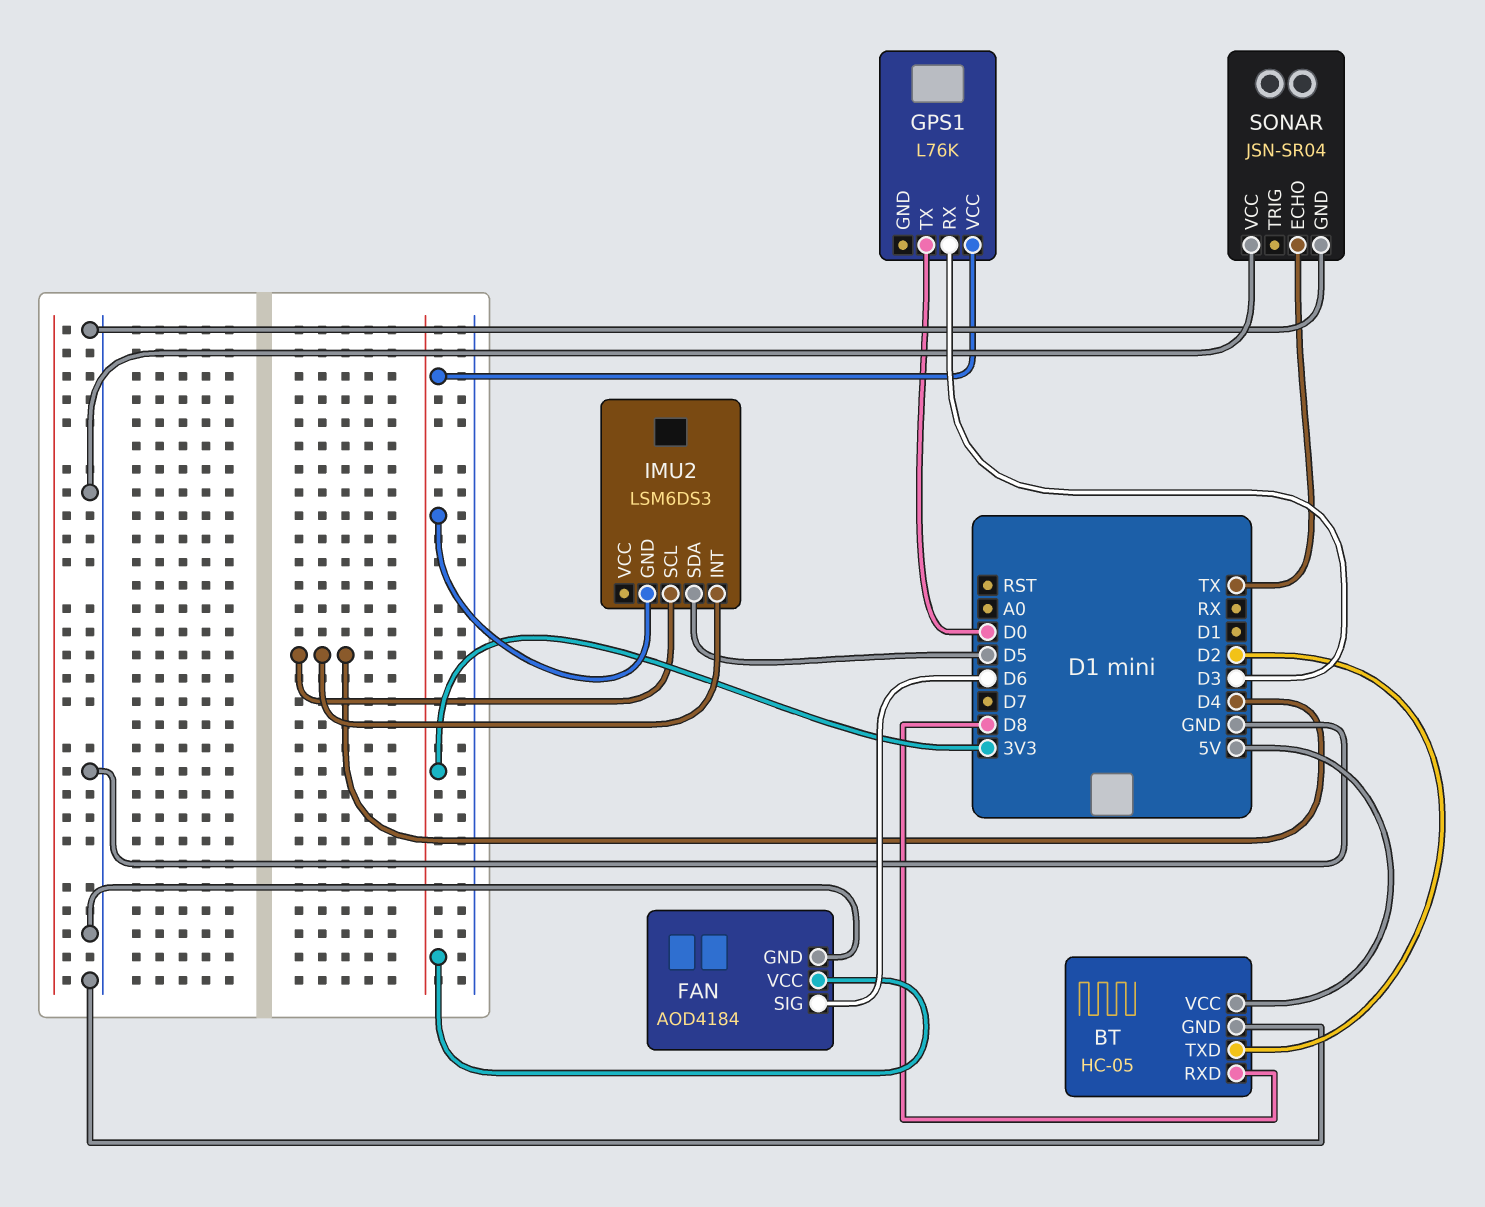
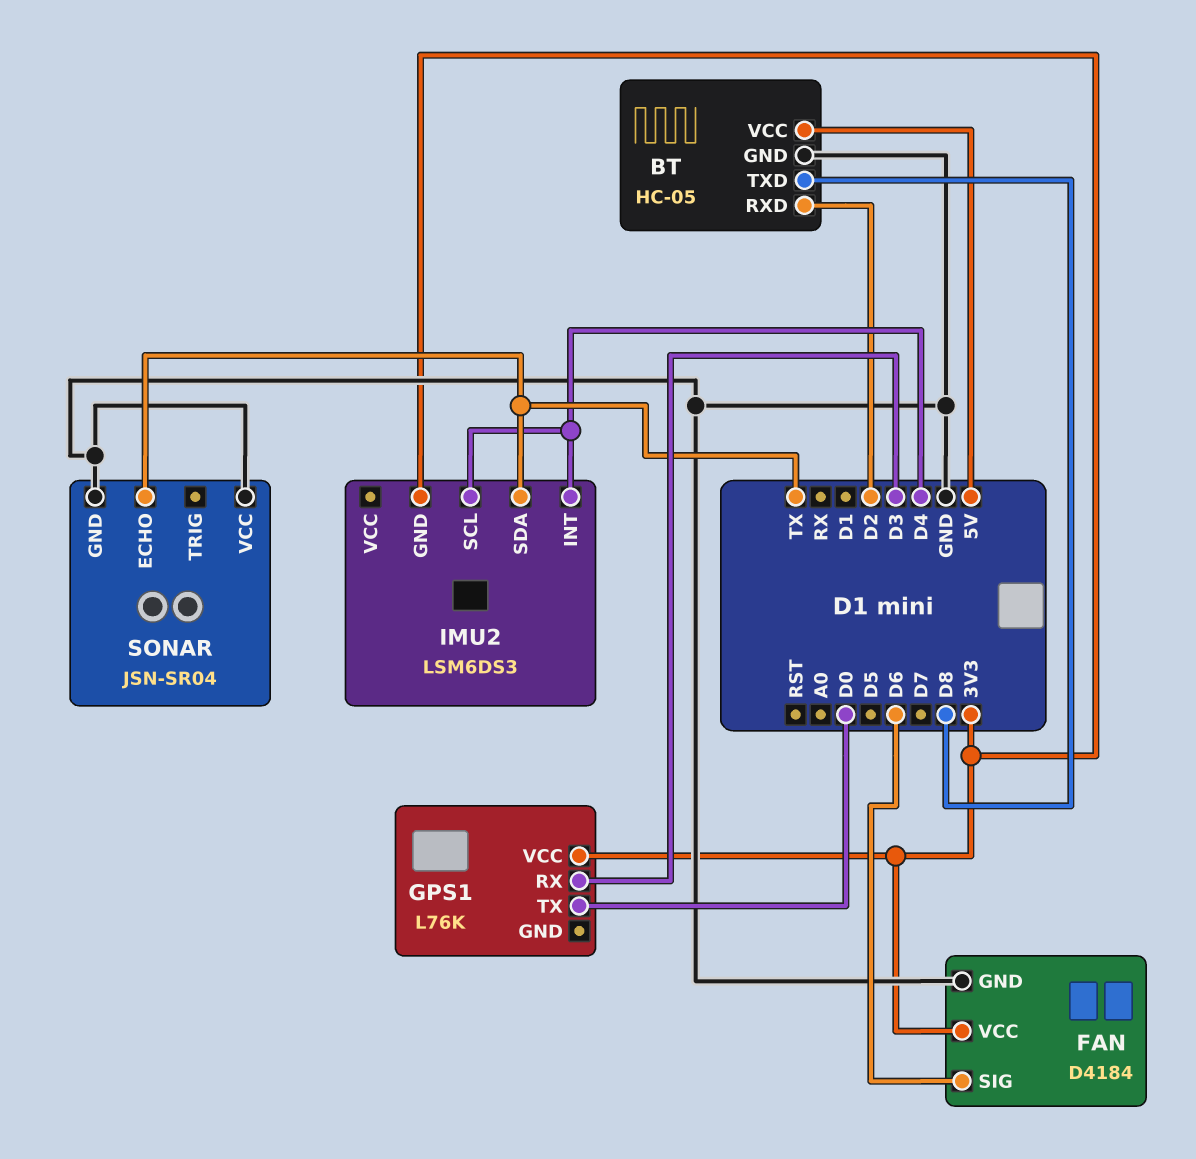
BT pin RXD: D8 -> D2
BT pin TXD: D2 -> D8
FAN: AOD4184 -> D4184
IMU2 pin SDA: D5 -> TX

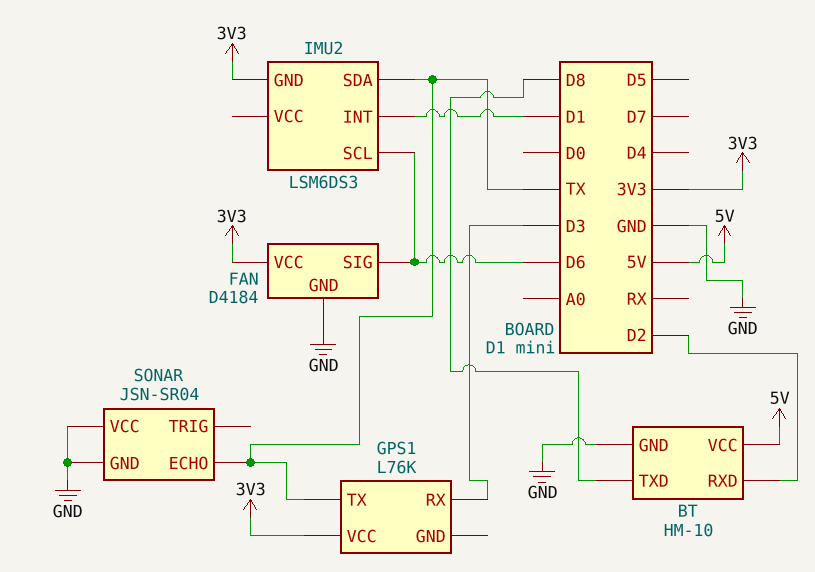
BT: HC-05 -> HM-10
GPS1 pin TX: D0 -> TX
IMU2 pin INT: D4 -> D1
IMU2 pin SCL: D4 -> D6

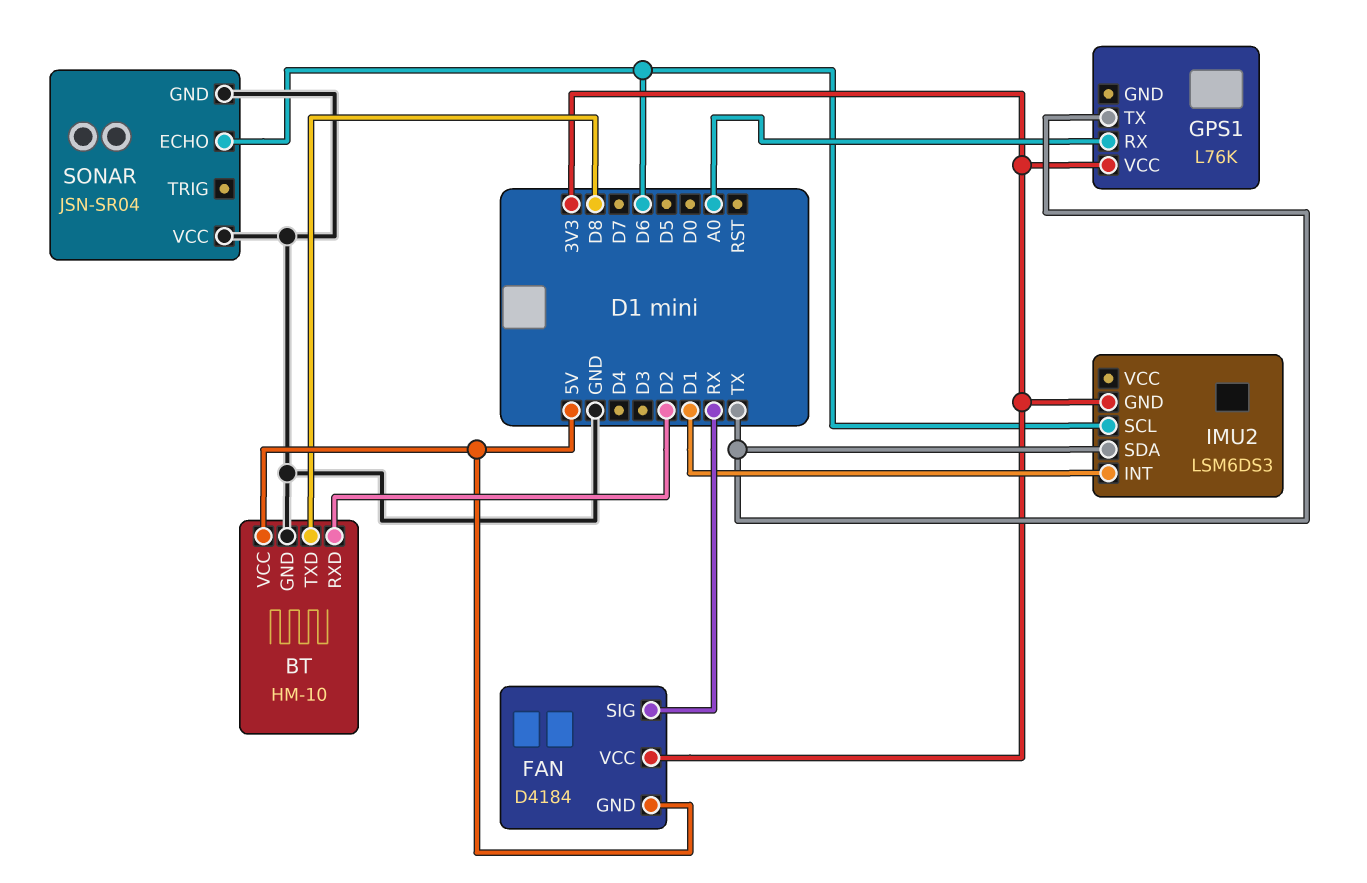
FAN pin GND: GND -> 5V
FAN pin SIG: D6 -> RX
GPS1 pin RX: D3 -> A0
SONAR pin ECHO: TX -> D6

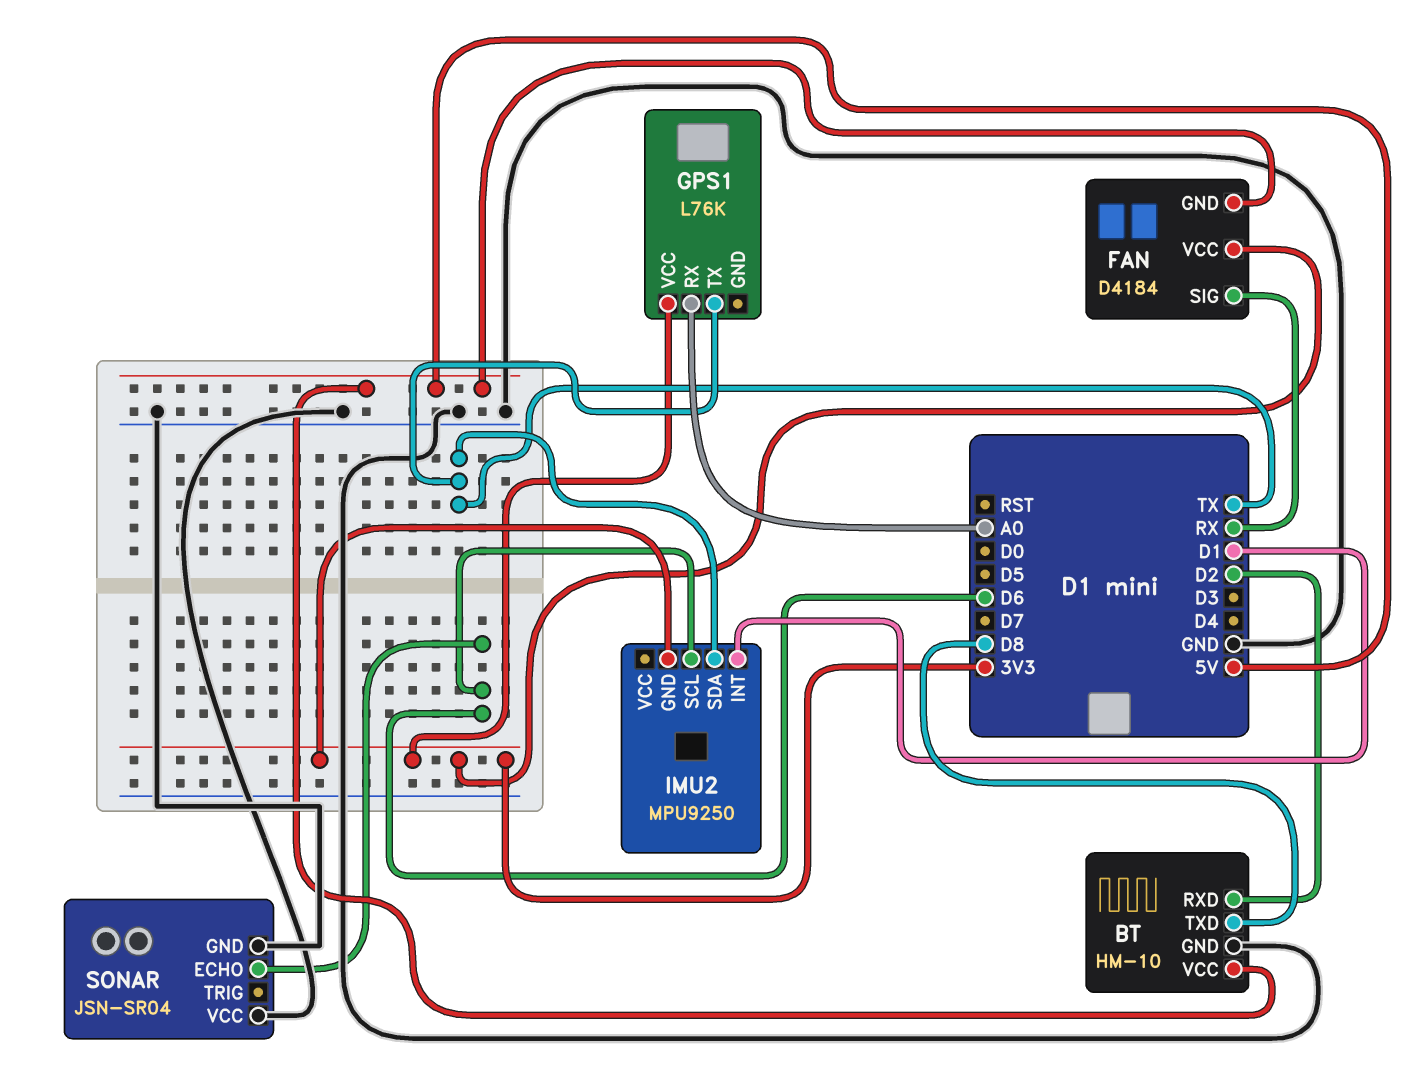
IMU2: LSM6DS3 -> MPU9250

